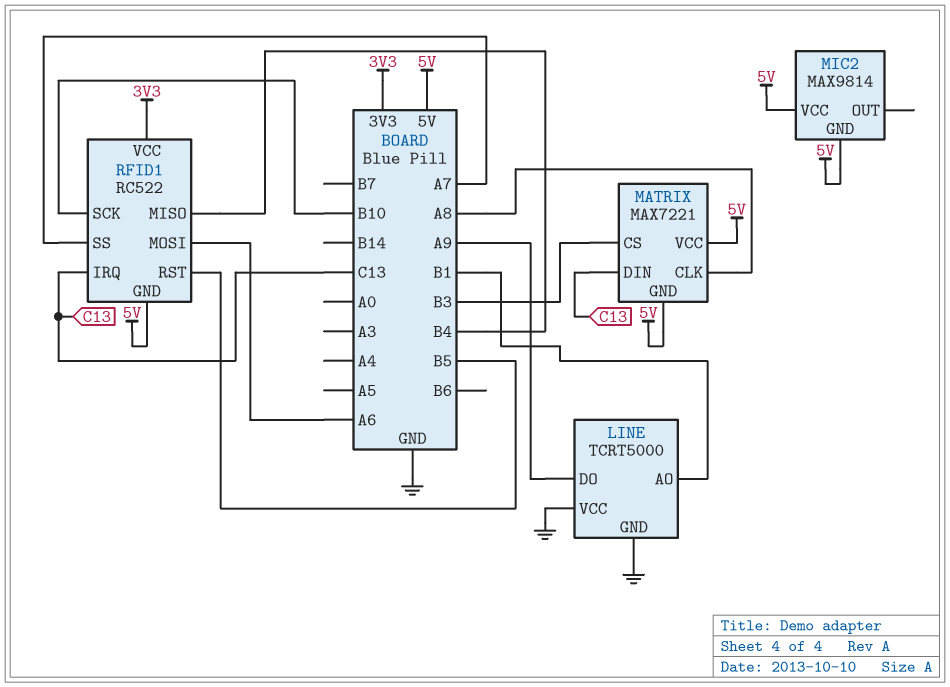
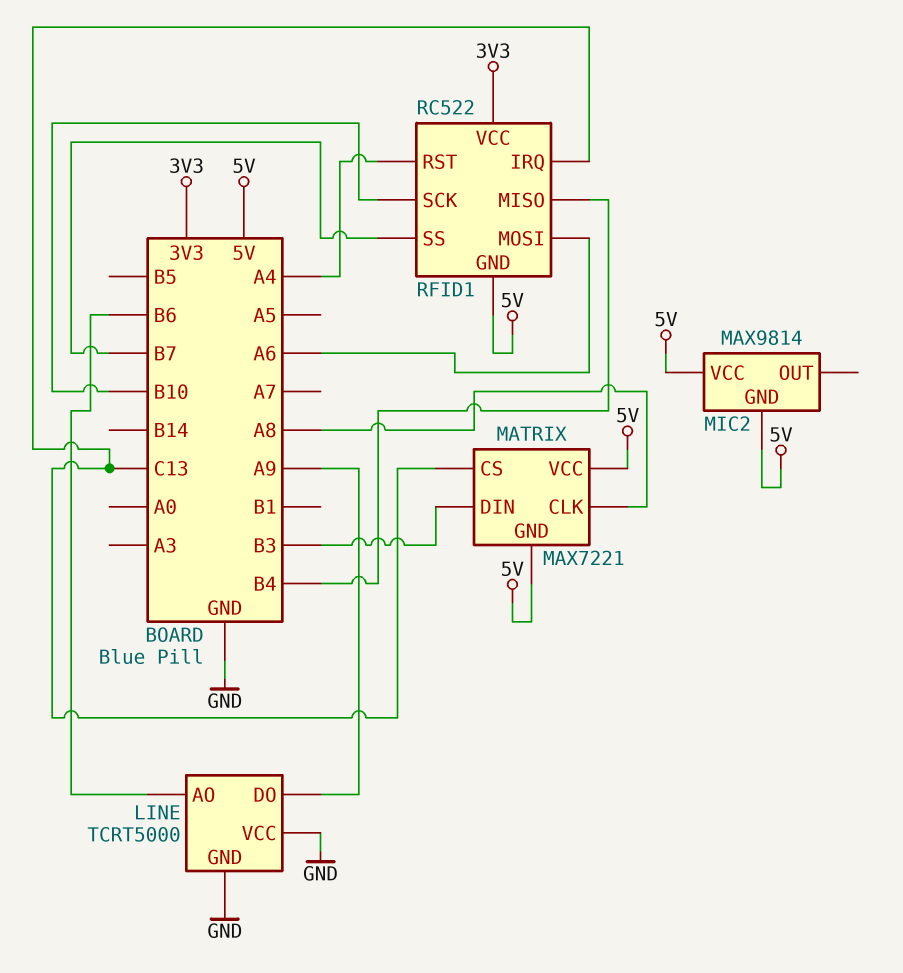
LINE pin AO: B1 -> B6
MATRIX pin CS: B3 -> C13
MATRIX pin DIN: C13 -> B3
RFID1 pin RST: B5 -> A4
RFID1 pin SS: A7 -> B7

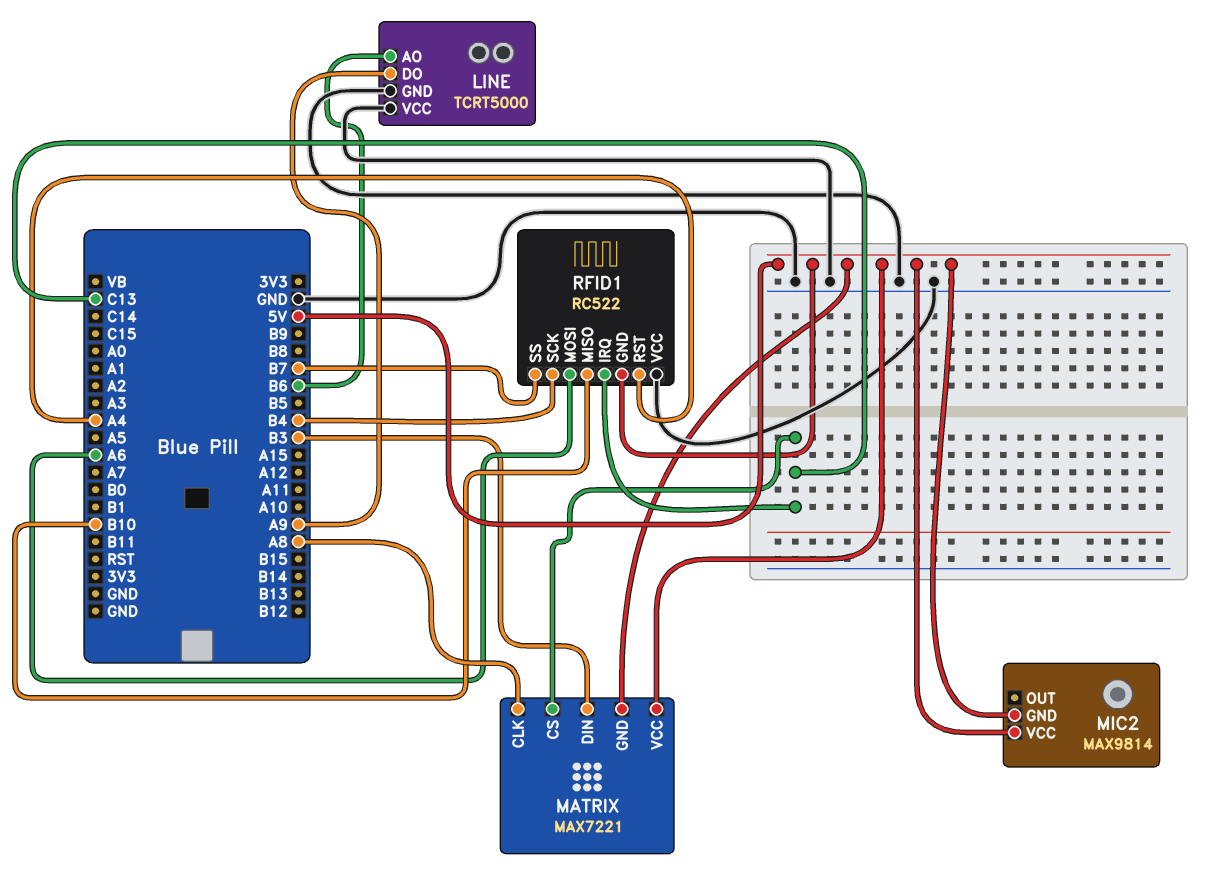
RFID1 pin MISO: B4 -> B10
RFID1 pin SCK: B10 -> B4
RFID1 pin VCC: 3V3 -> GND

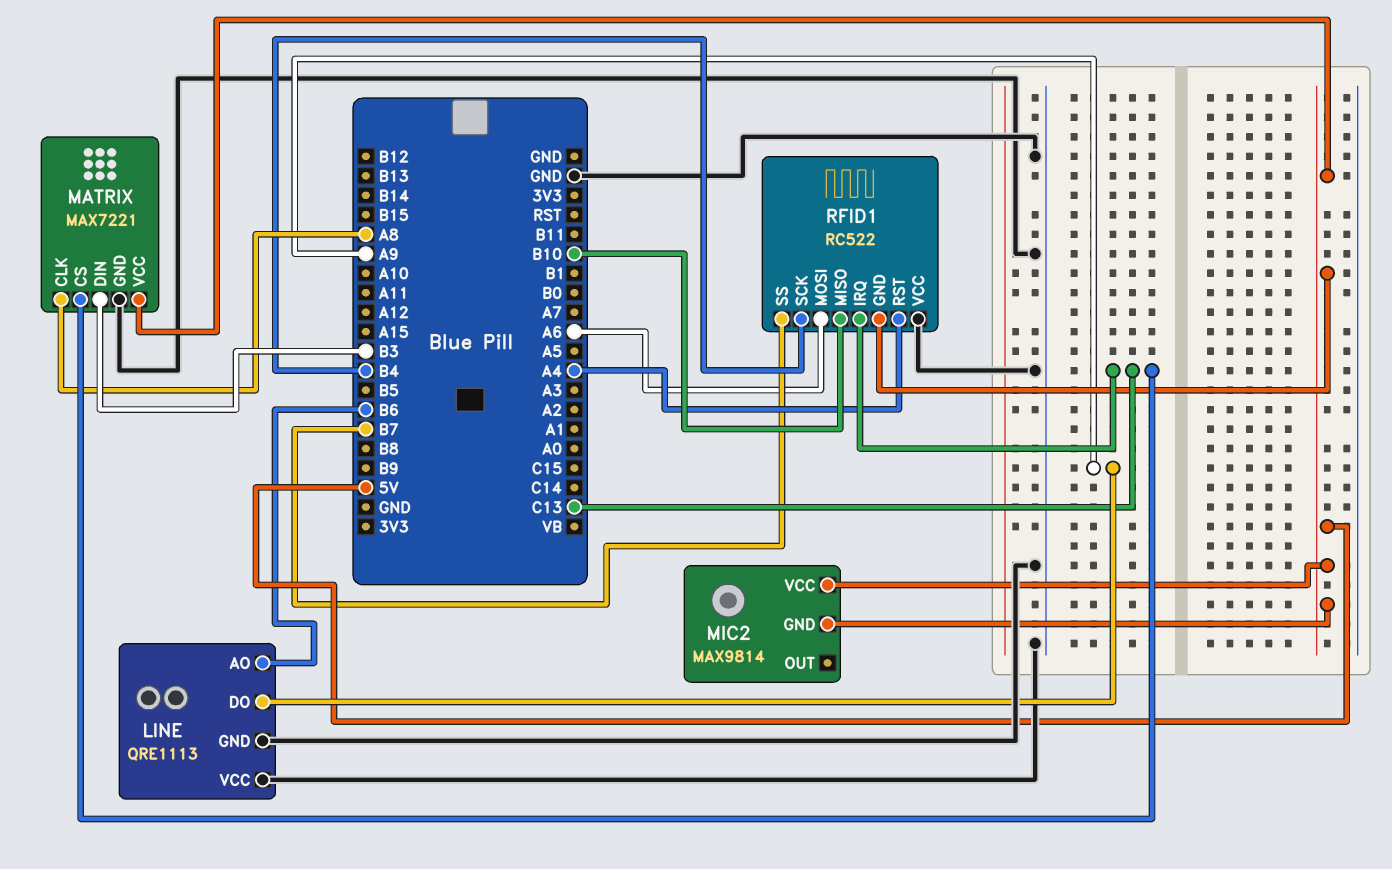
LINE: TCRT5000 -> QRE1113
MATRIX pin GND: 5V -> GND

